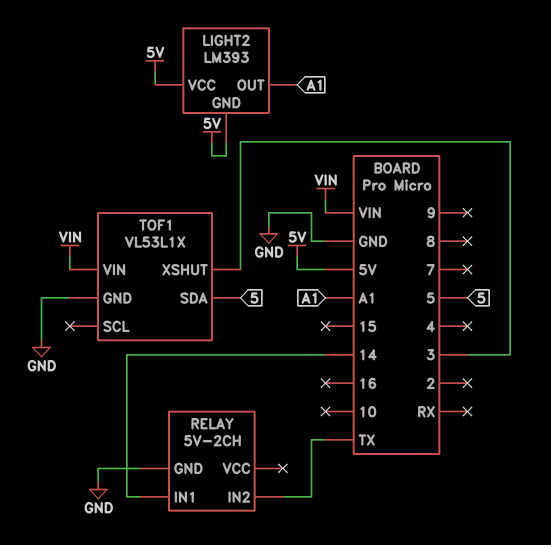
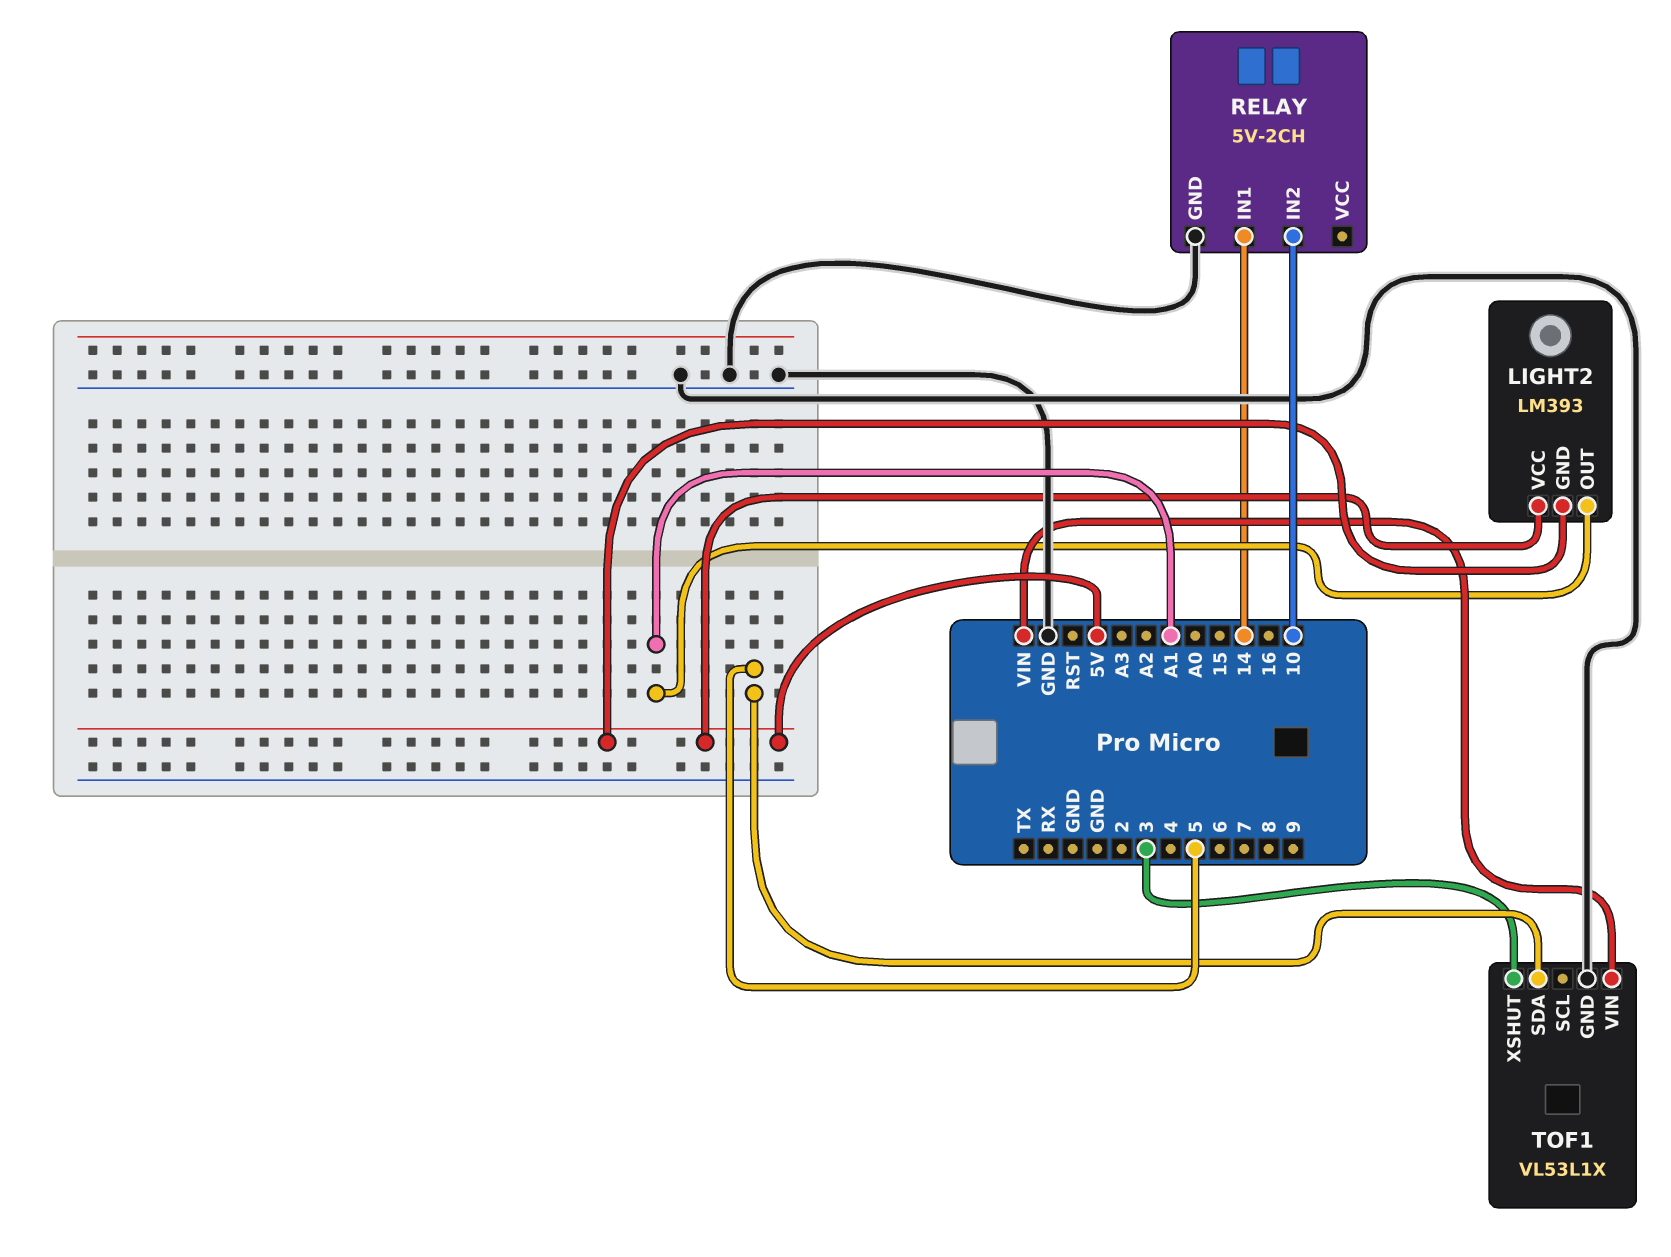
RELAY pin IN2: TX -> 10

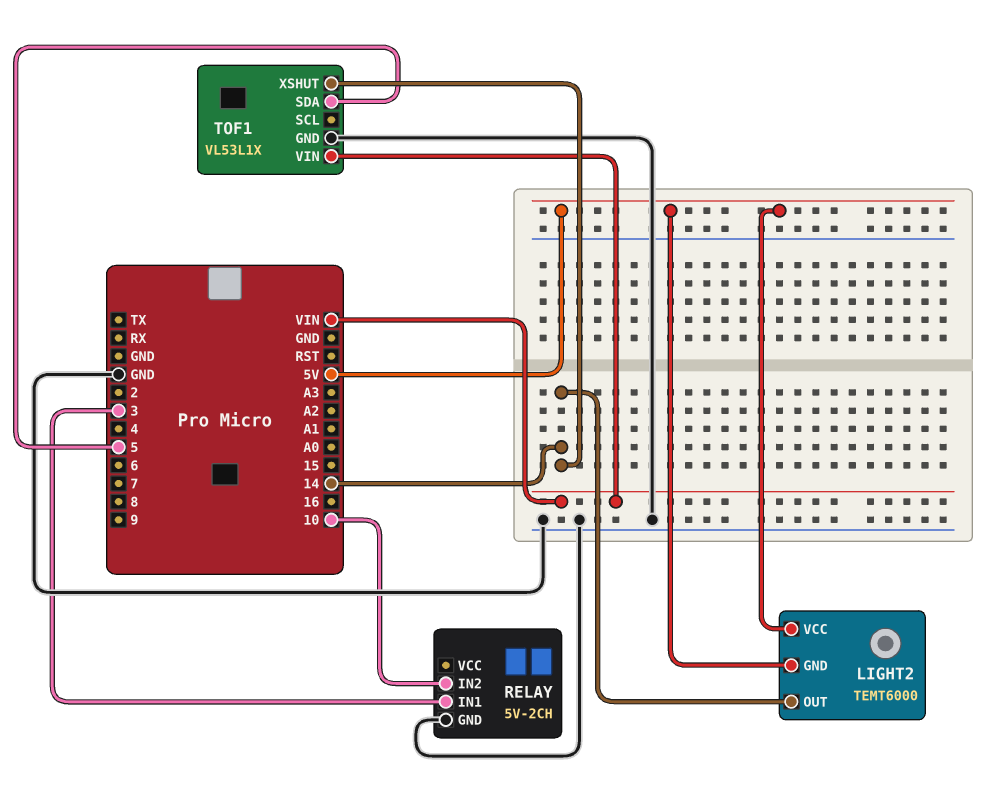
LIGHT2: LM393 -> TEMT6000
LIGHT2 pin OUT: A1 -> 14
RELAY pin IN1: 14 -> 3
TOF1 pin XSHUT: 3 -> 14

